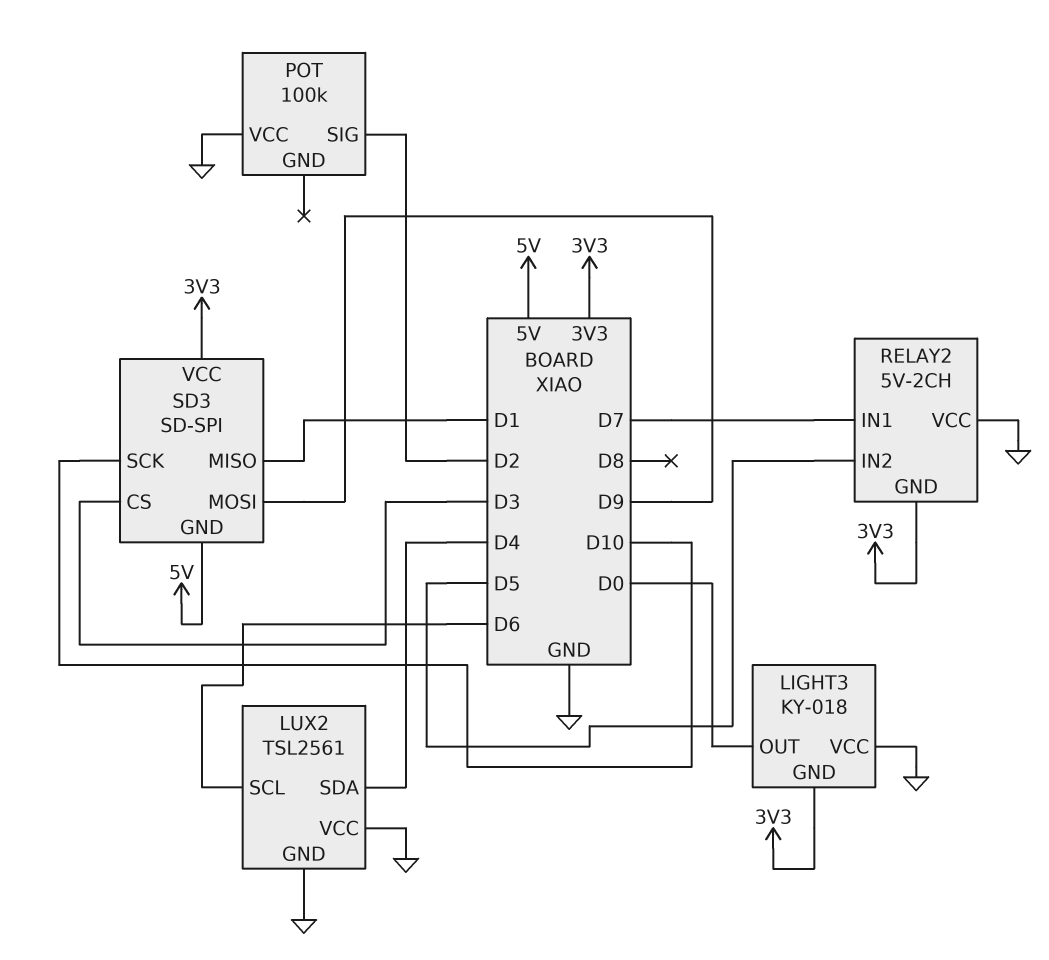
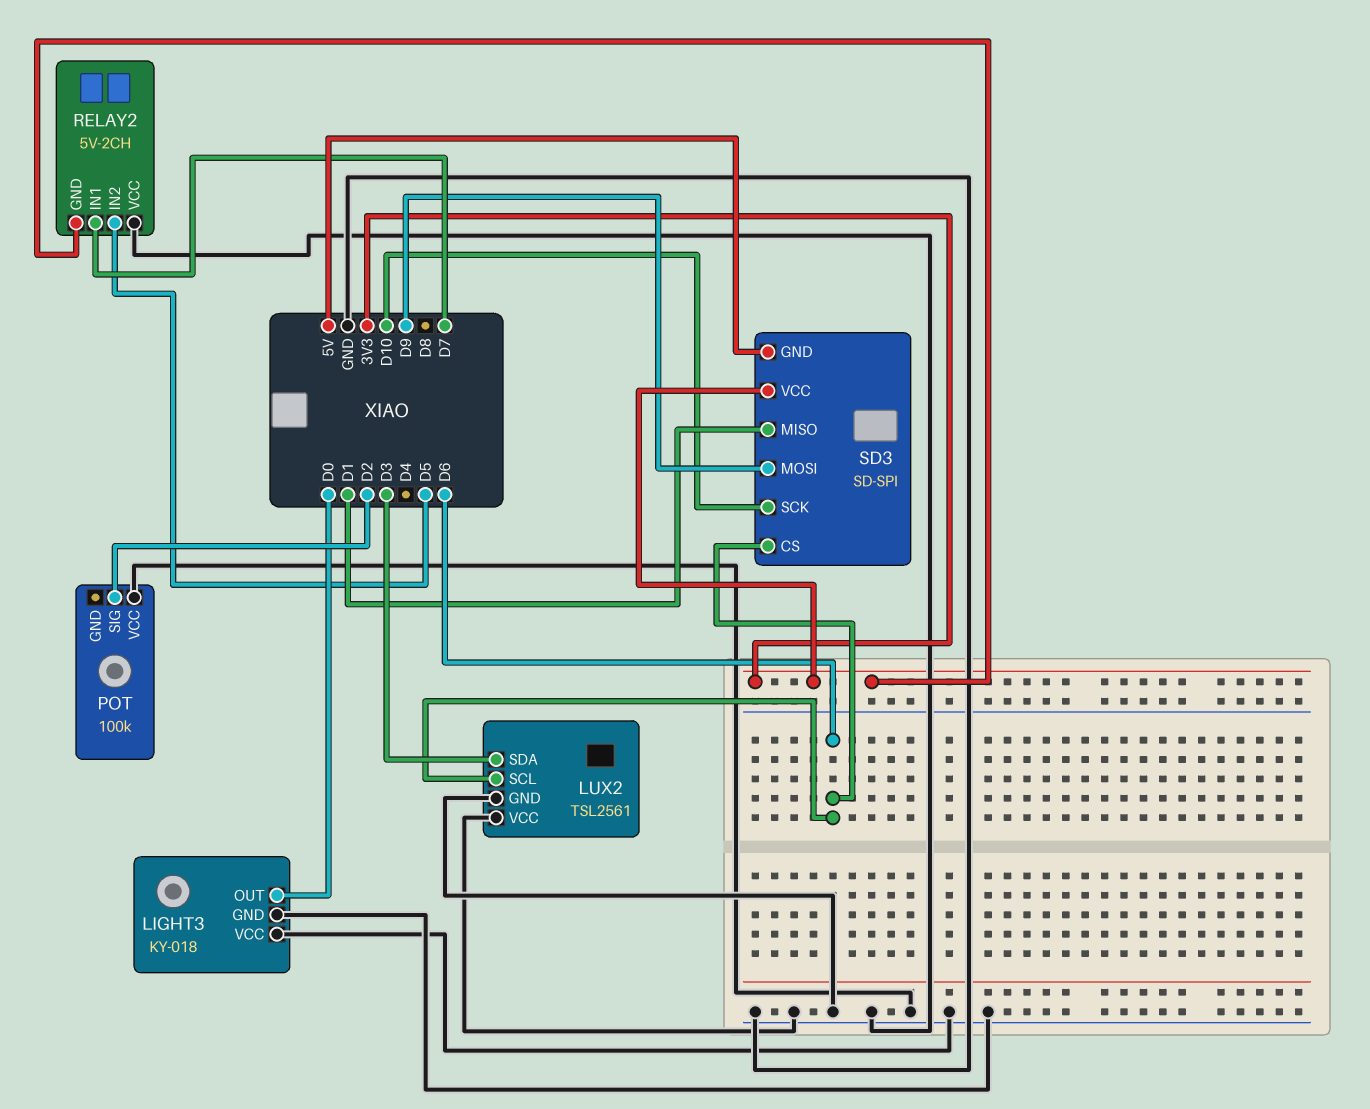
LIGHT3 pin GND: 3V3 -> GND
LUX2 pin SDA: D4 -> D3
SD3 pin CS: D3 -> D6

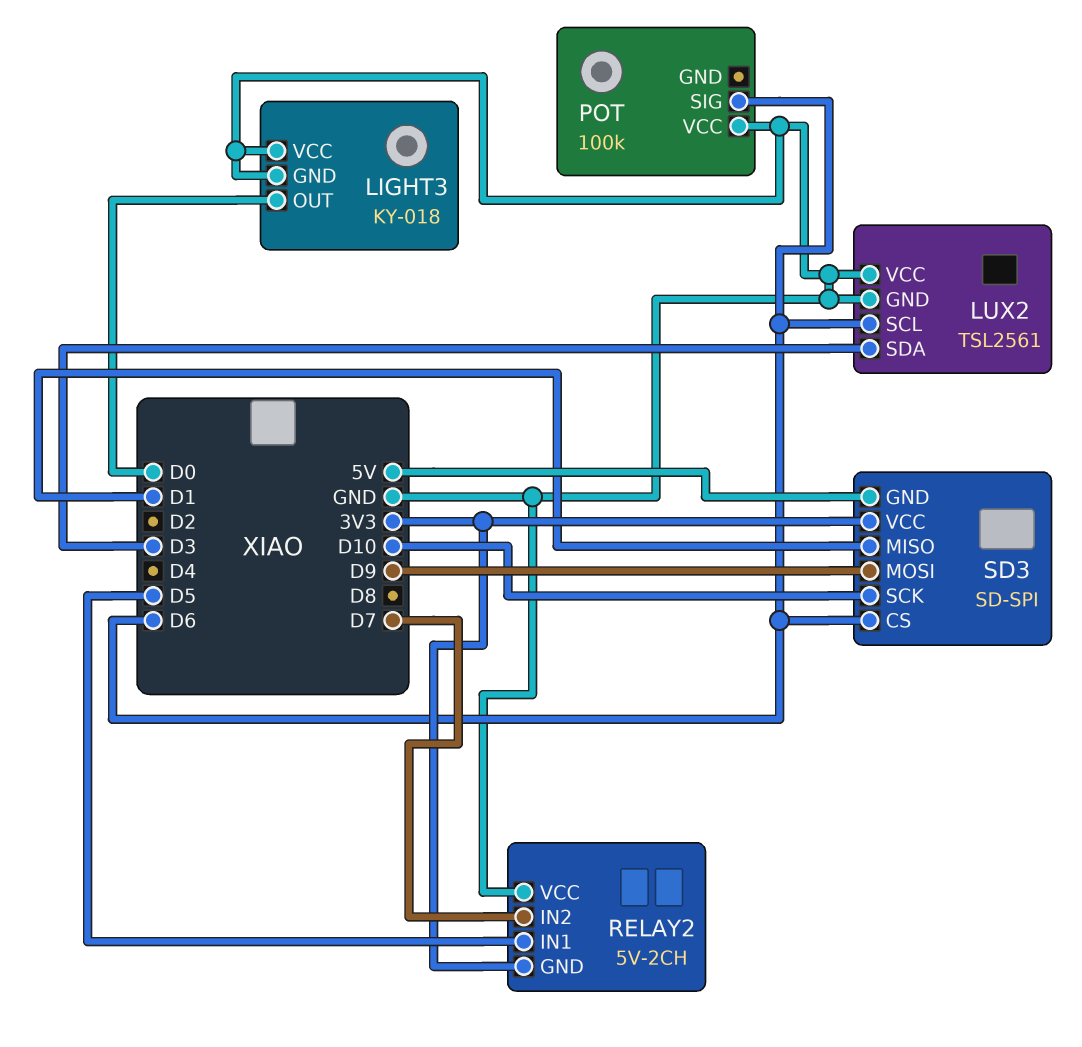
POT pin SIG: D2 -> D6
RELAY2 pin IN1: D7 -> D5
RELAY2 pin IN2: D5 -> D7

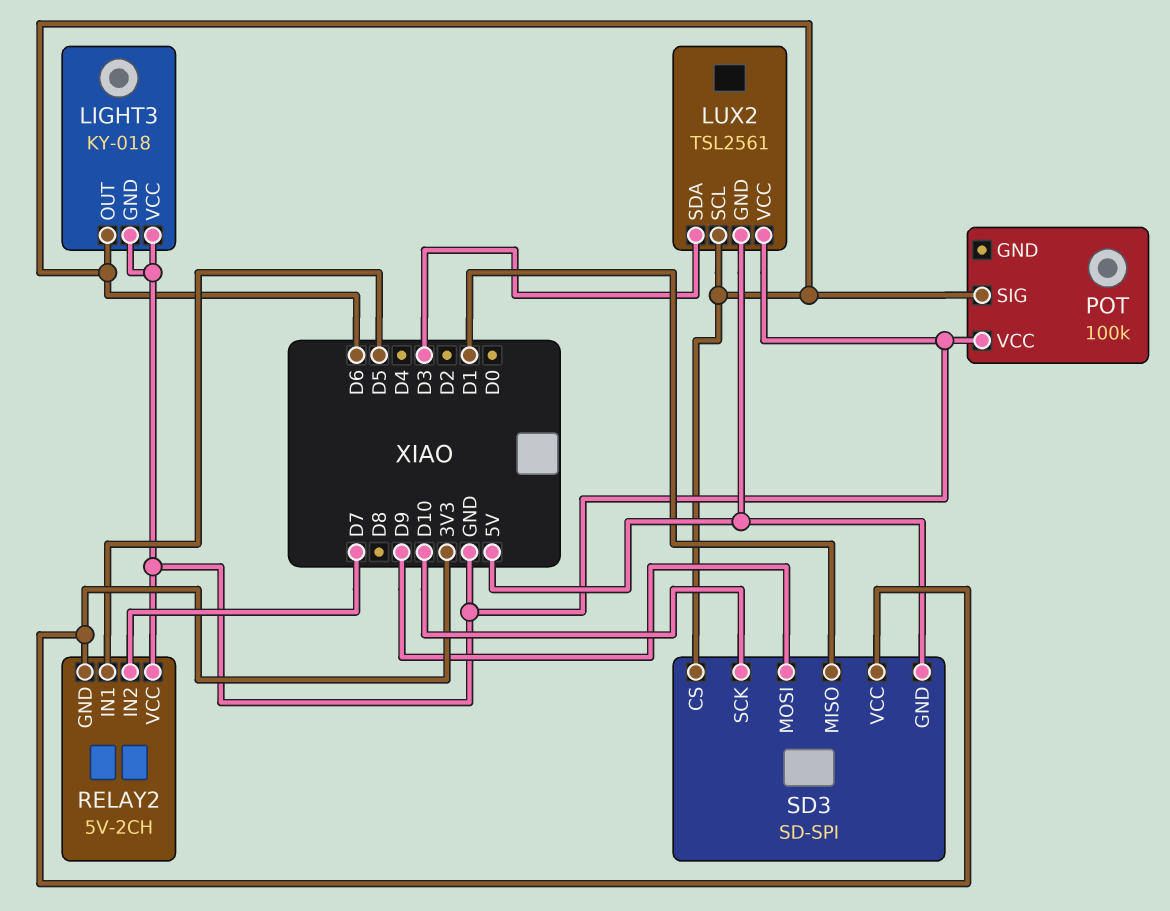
LIGHT3 pin OUT: D0 -> D6
LUX2 pin GND: GND -> 5V

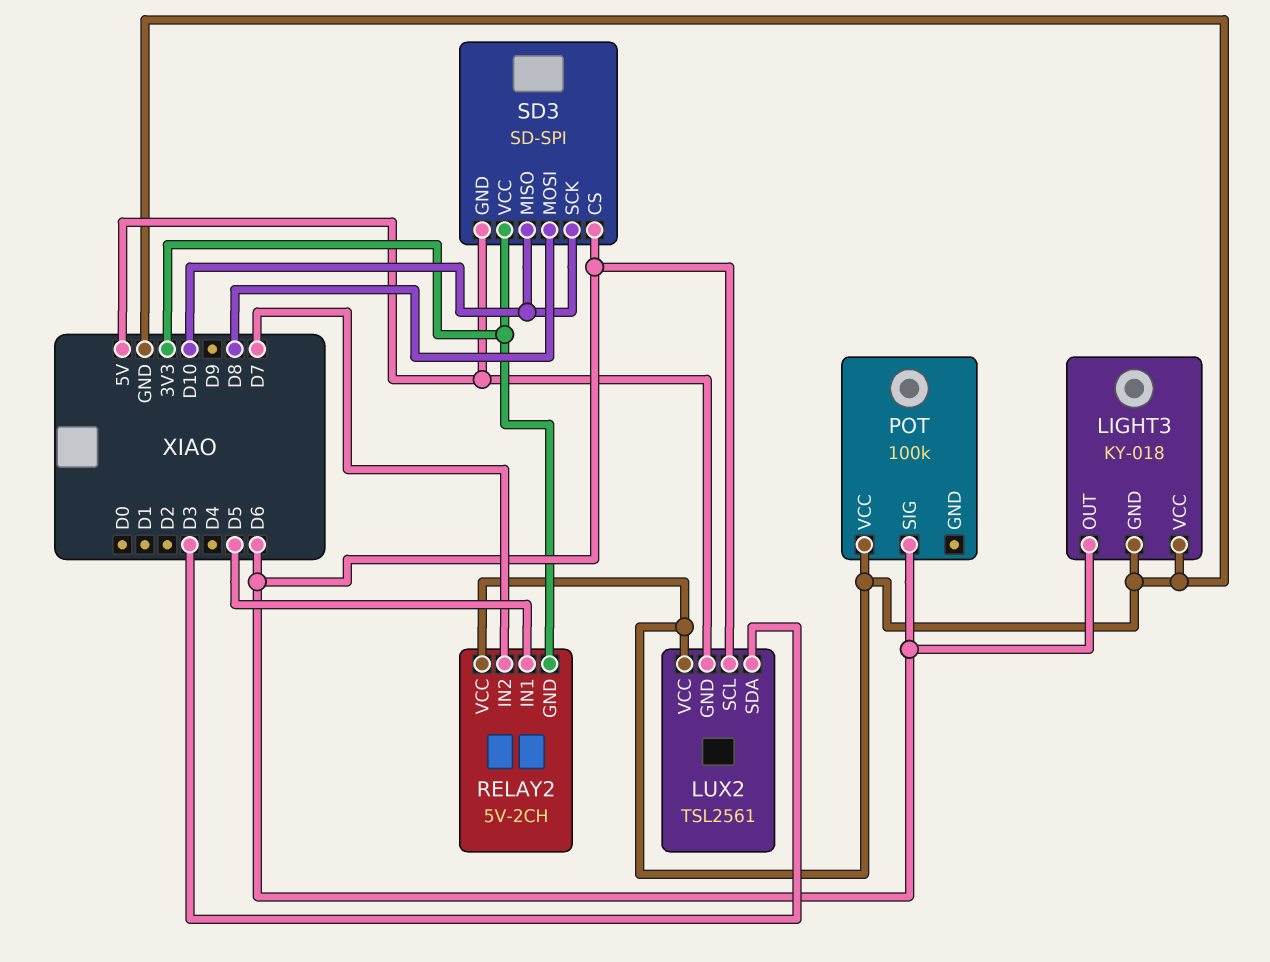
SD3 pin MISO: D1 -> D10
SD3 pin MOSI: D9 -> D8

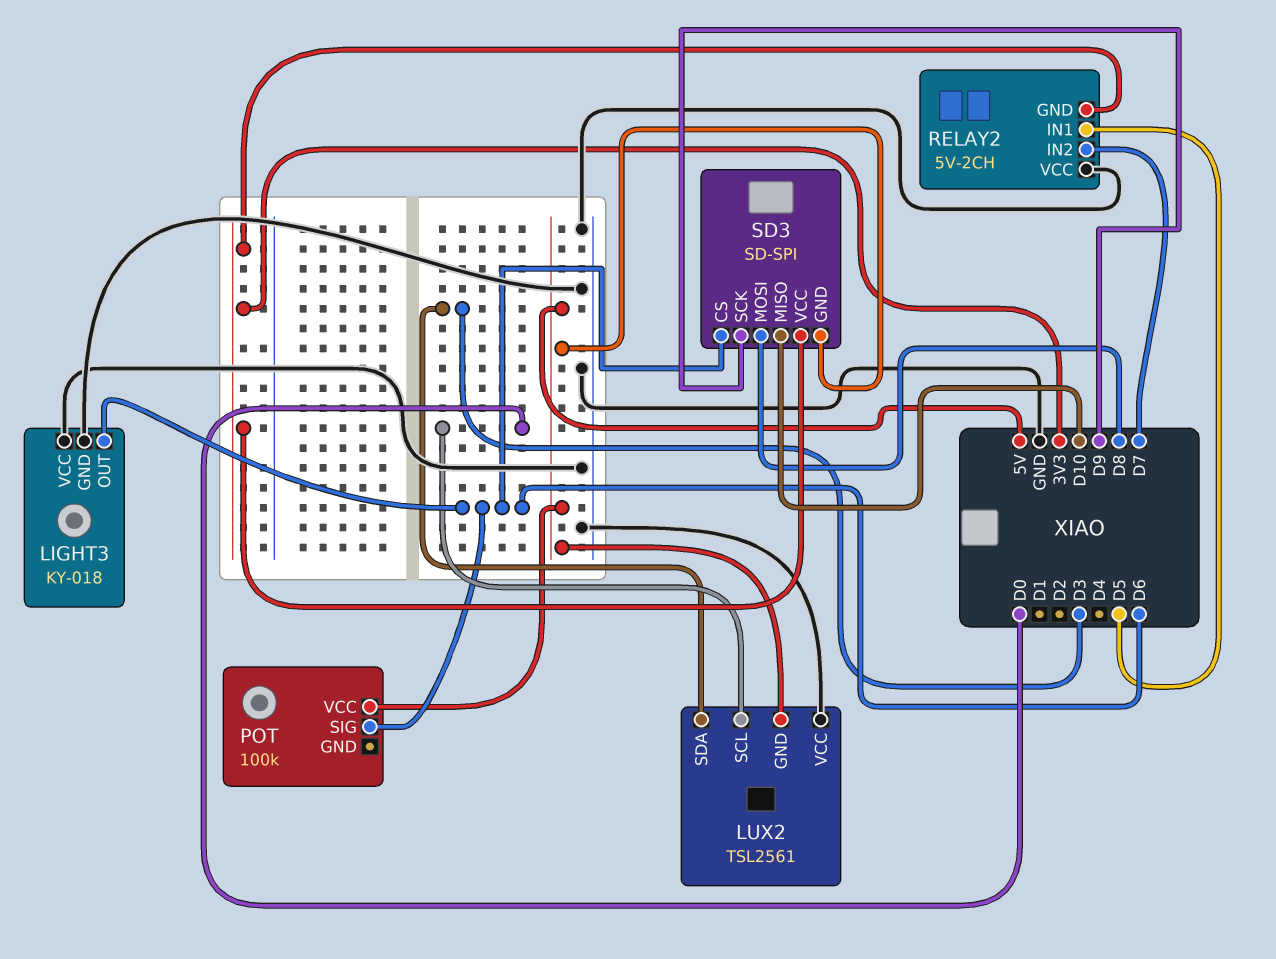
LUX2 pin SCL: D6 -> D0
POT pin VCC: GND -> 5V
SD3 pin SCK: D10 -> D9

